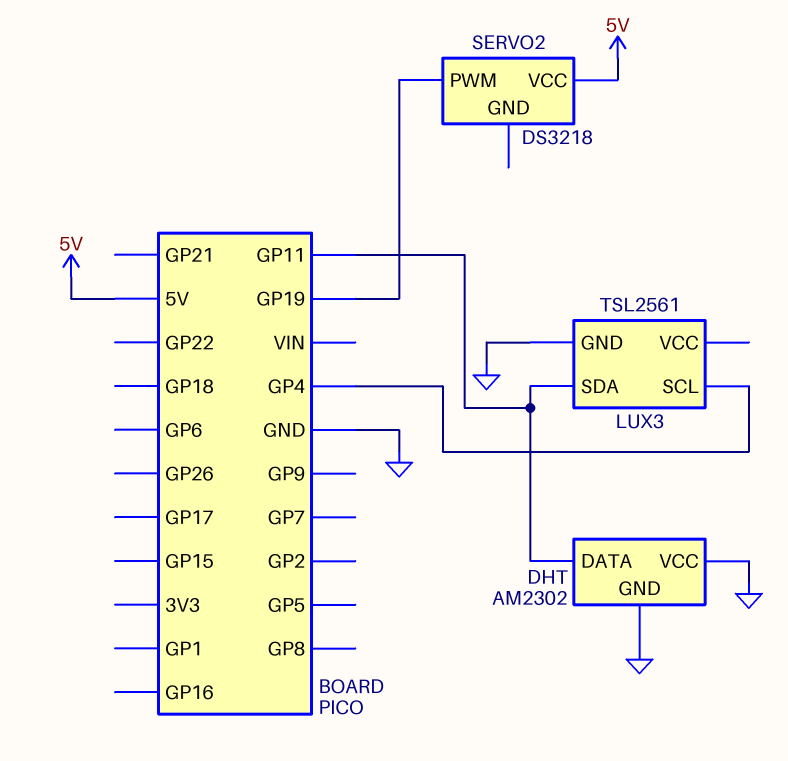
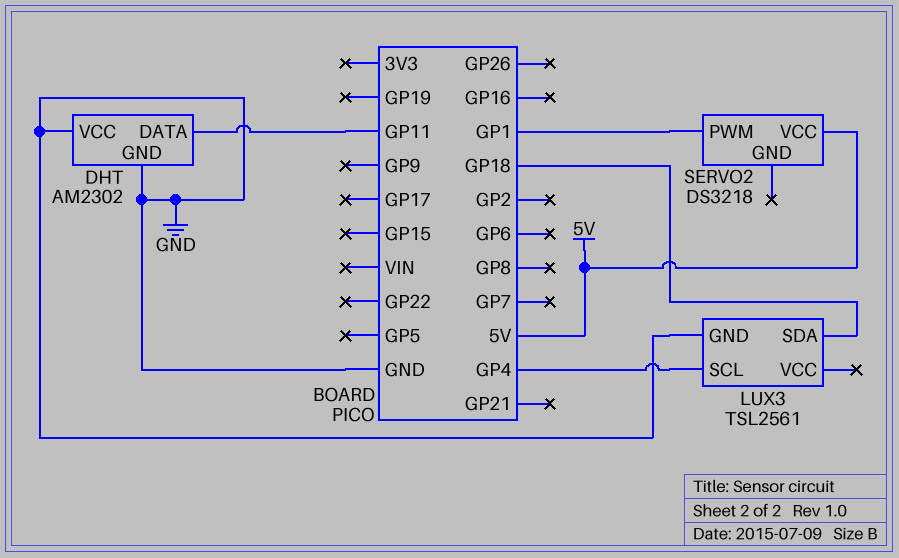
LUX3 pin SDA: GP11 -> GP18
SERVO2 pin PWM: GP19 -> GP1

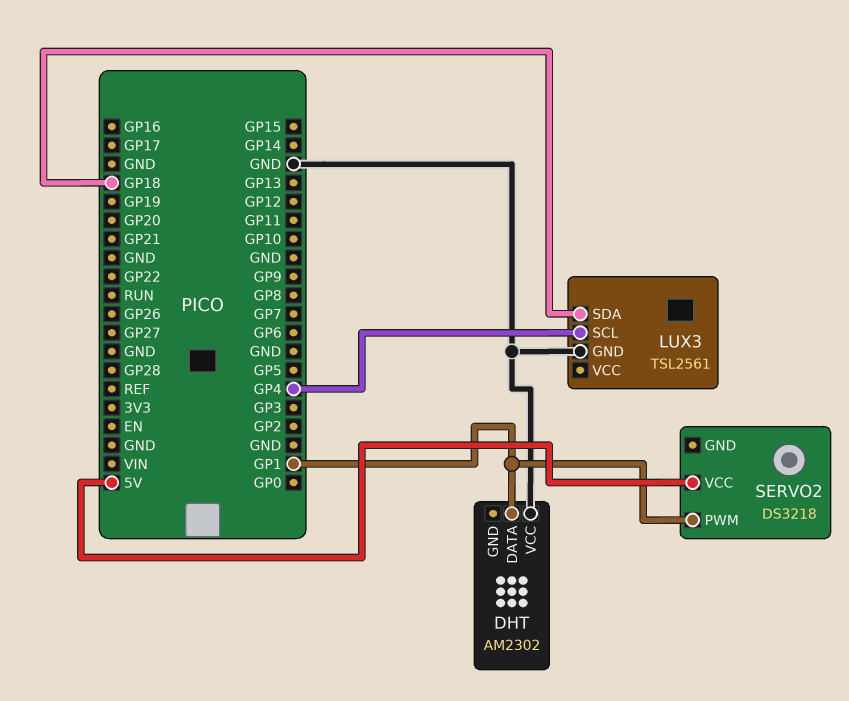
DHT pin DATA: GP11 -> GP1
DHT pin GND: GND -> none

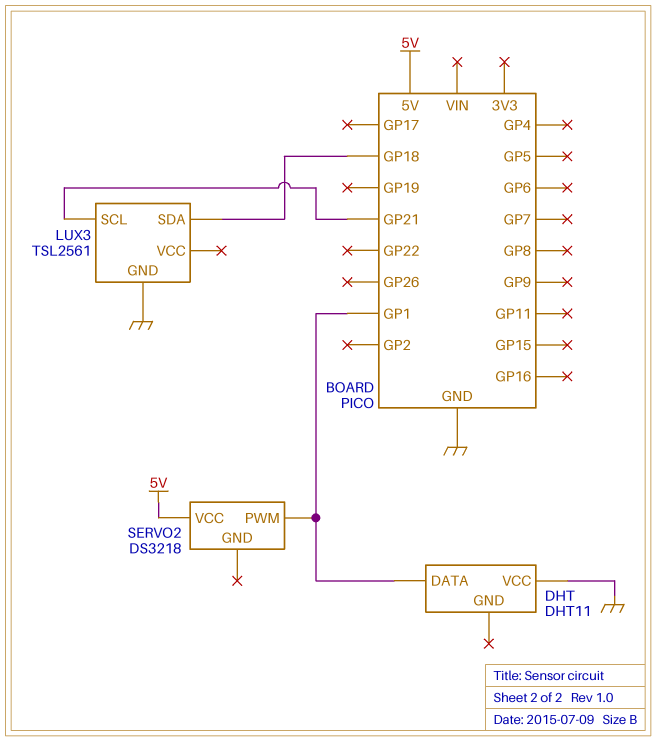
DHT: AM2302 -> DHT11
LUX3 pin SCL: GP4 -> GP21

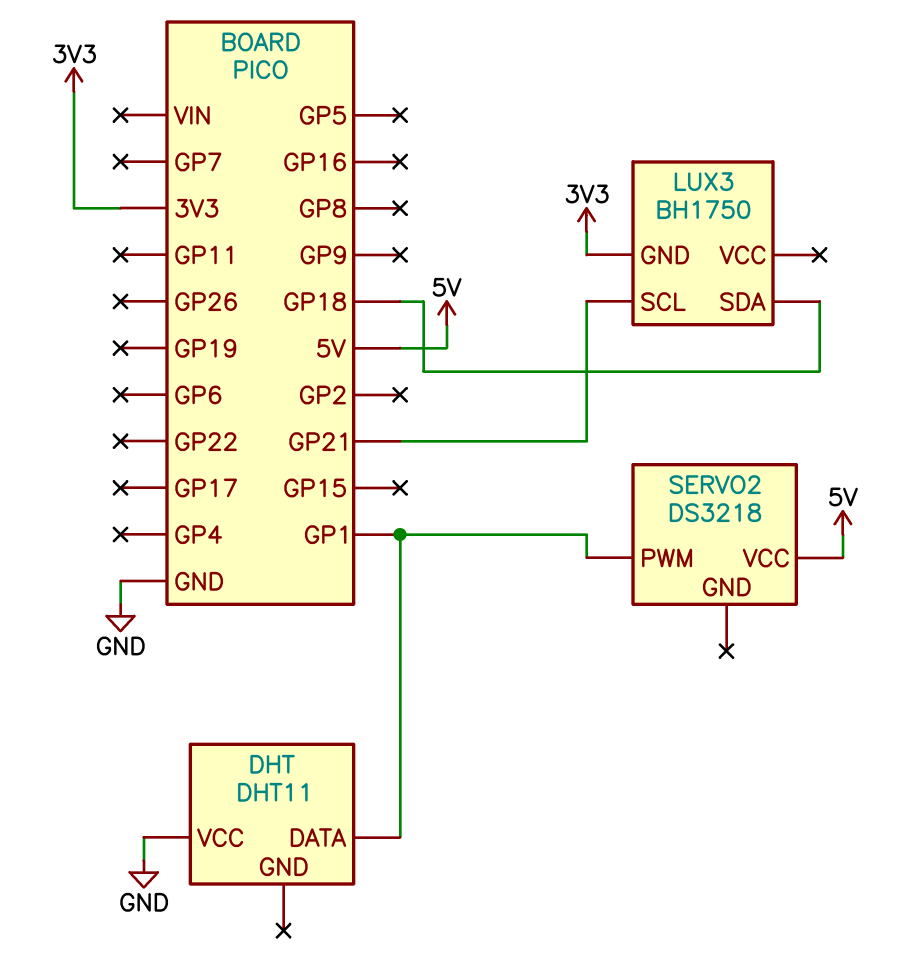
LUX3: TSL2561 -> BH1750
LUX3 pin GND: GND -> 3V3

